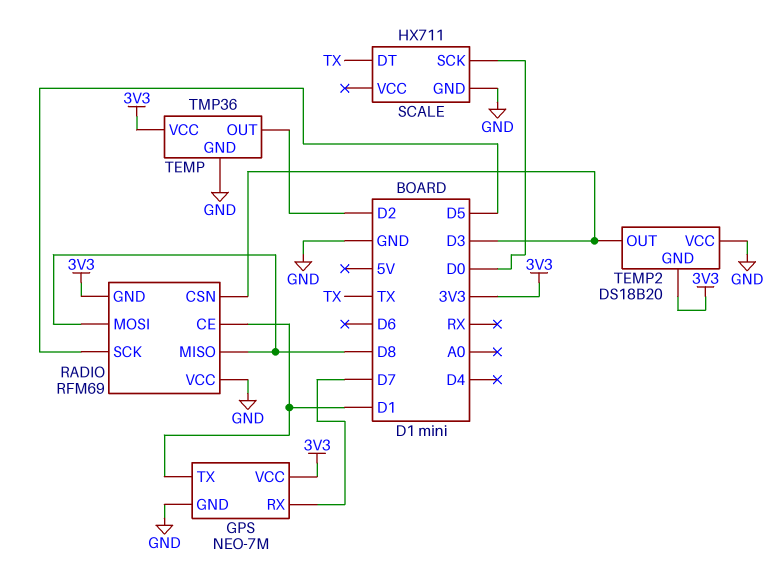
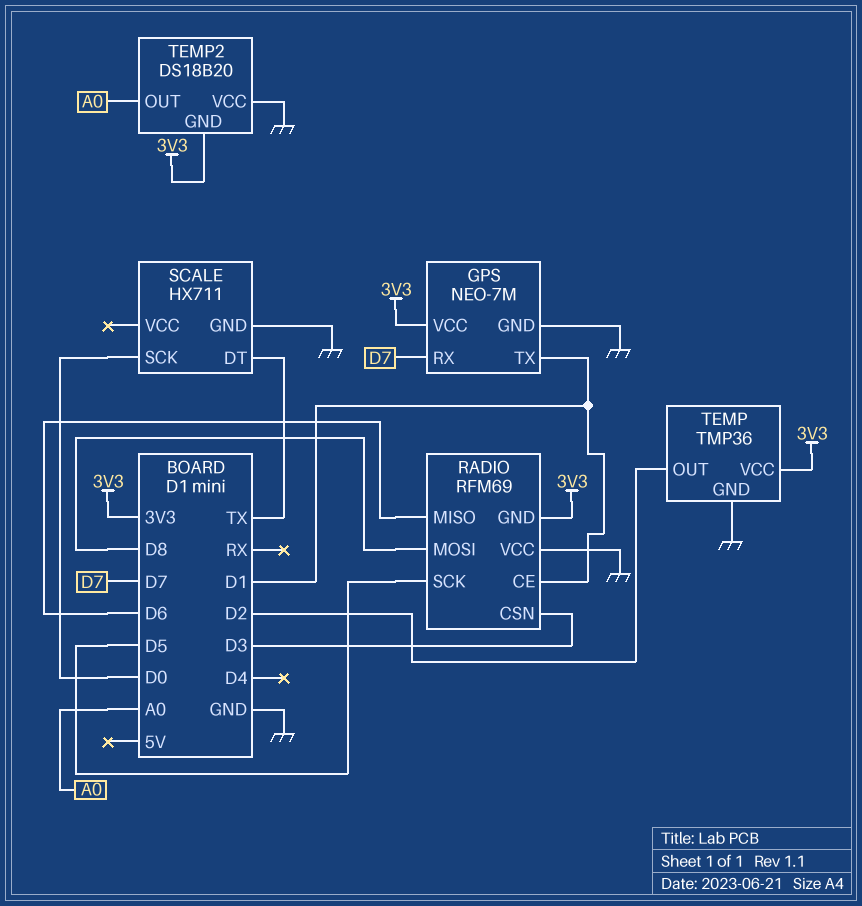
RADIO pin MISO: D8 -> D6
TEMP2 pin OUT: D3 -> A0

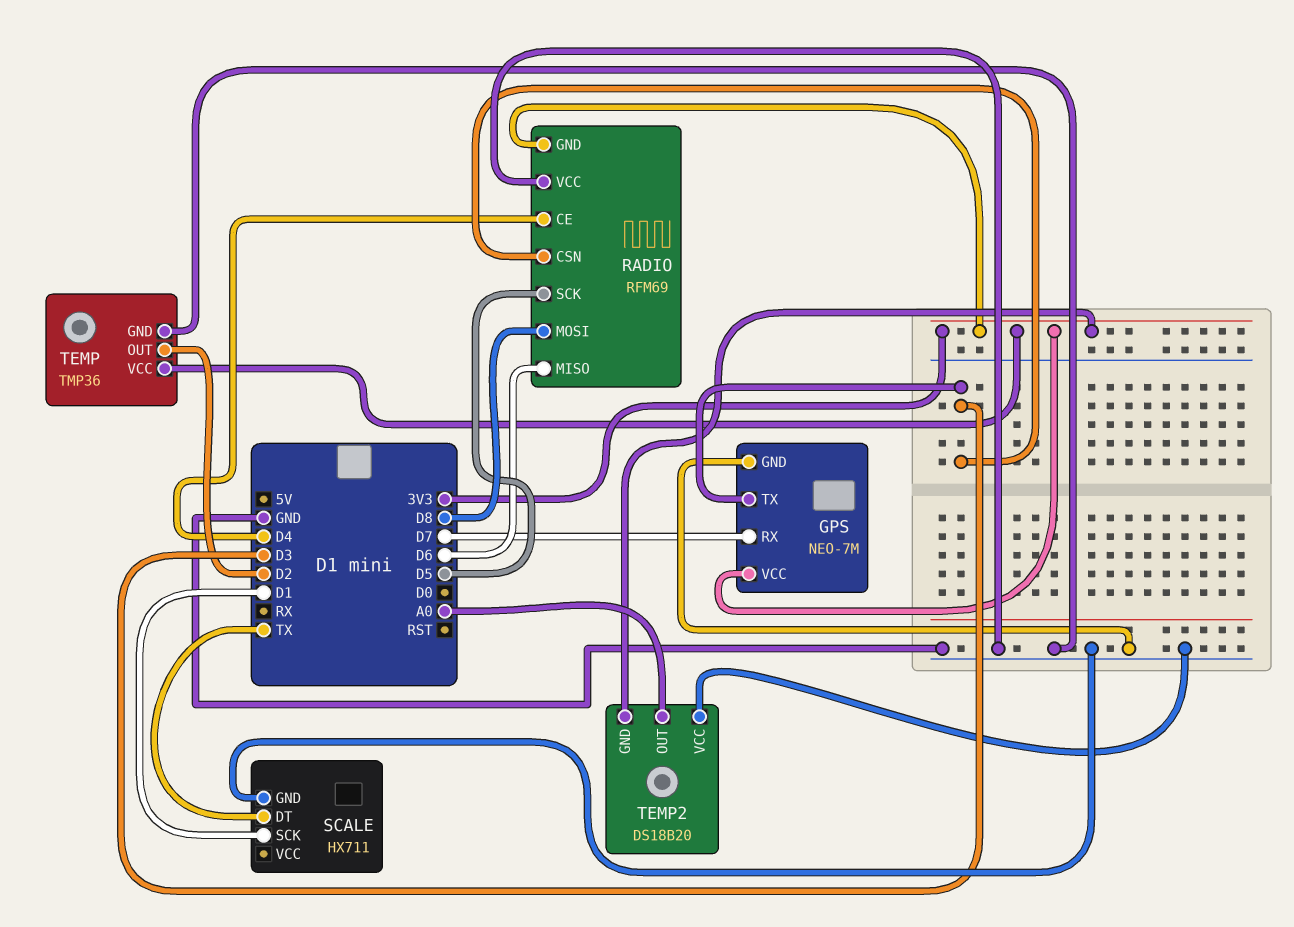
GPS pin TX: D1 -> D3
RADIO pin CE: D1 -> D4
SCALE pin SCK: D0 -> D1

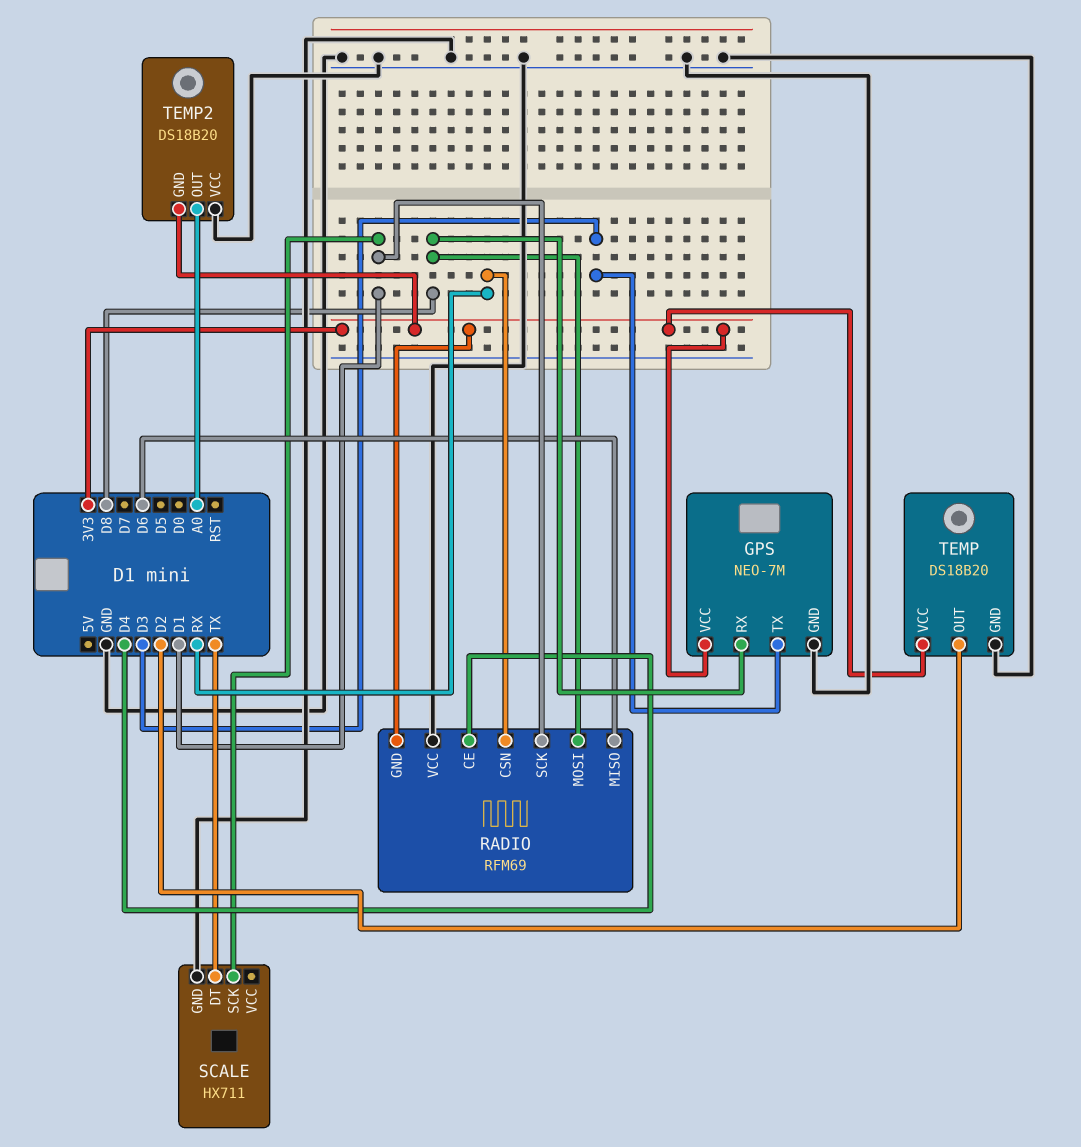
GPS pin RX: D7 -> D8
RADIO pin CSN: D3 -> RX
RADIO pin SCK: D5 -> D1
TEMP: TMP36 -> DS18B20

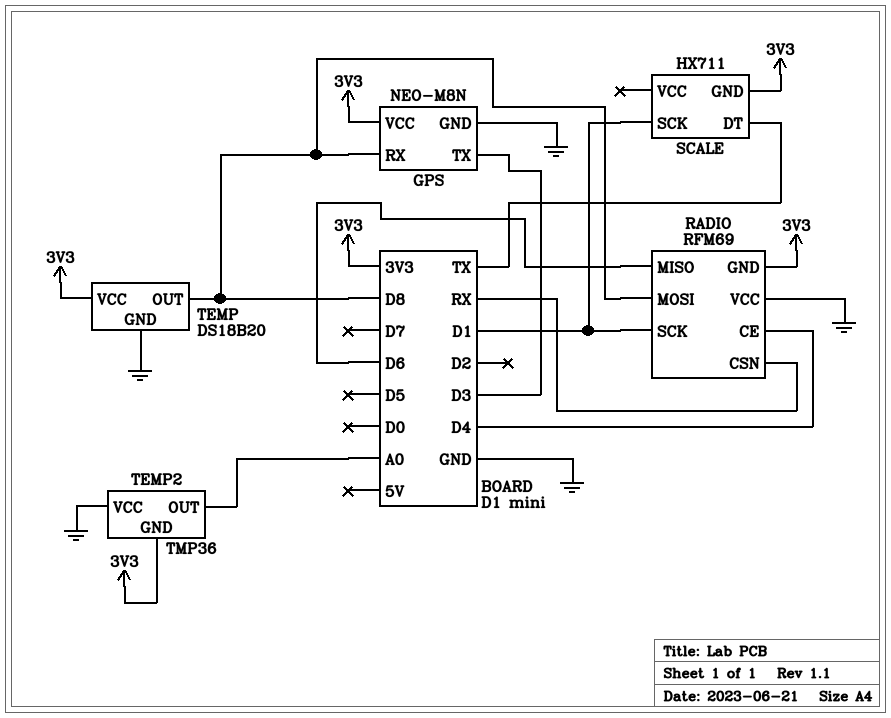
GPS: NEO-7M -> NEO-M8N
SCALE pin GND: GND -> 3V3
TEMP pin OUT: D2 -> D8
TEMP2: DS18B20 -> TMP36

